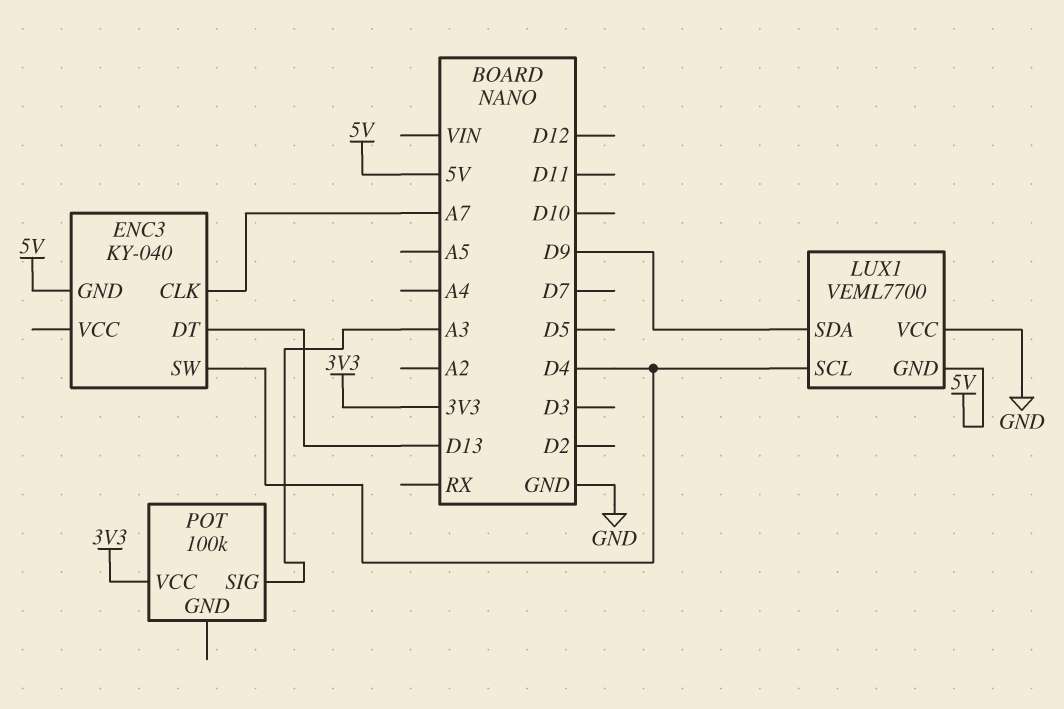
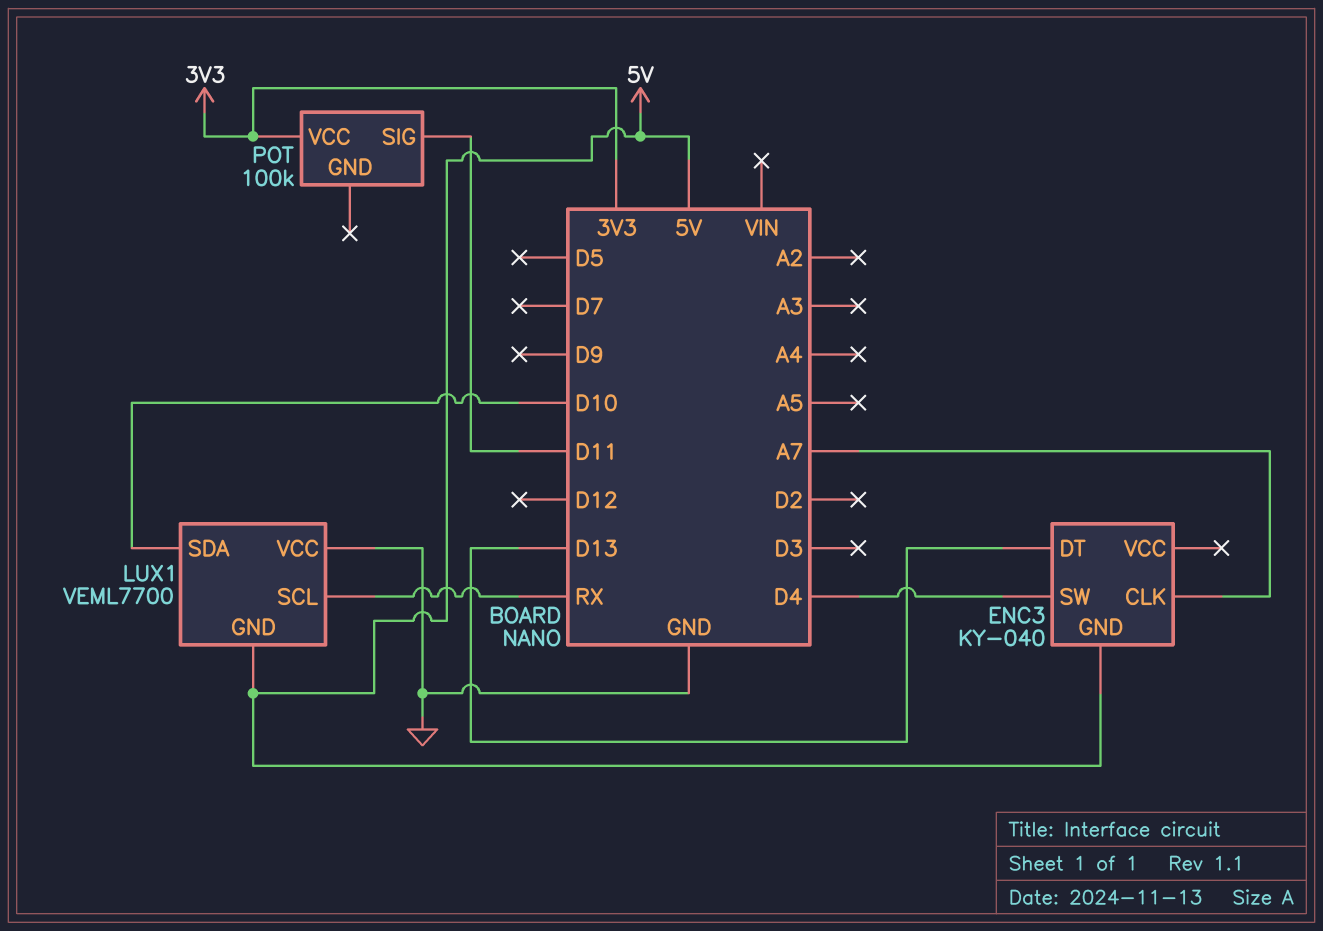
LUX1 pin SCL: D4 -> RX
LUX1 pin SDA: D9 -> D10
POT pin SIG: A3 -> D11

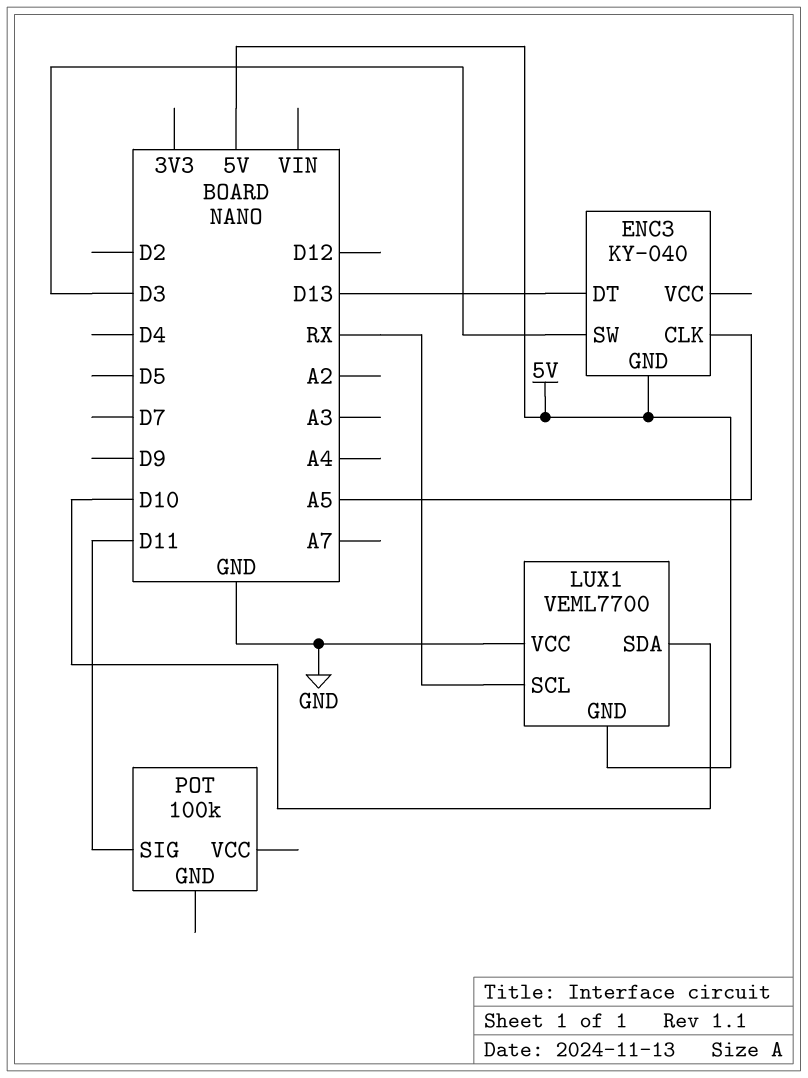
ENC3 pin CLK: A7 -> A5
ENC3 pin SW: D4 -> D3
POT pin VCC: 3V3 -> none

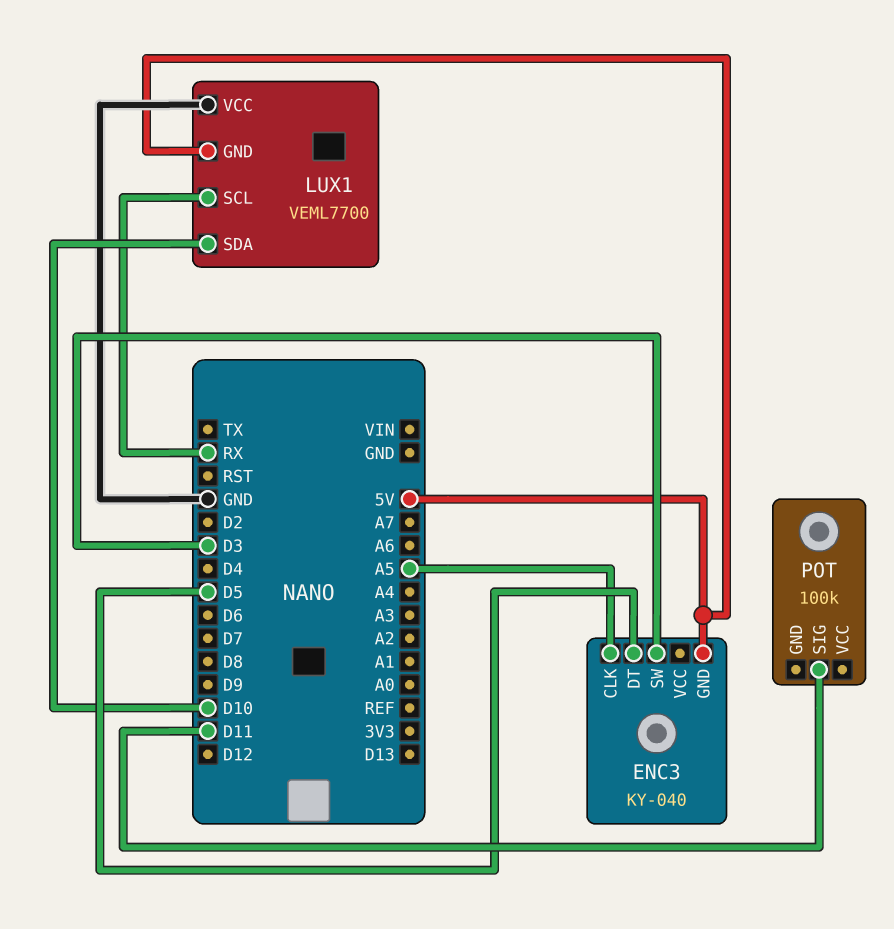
ENC3 pin DT: D13 -> D5

